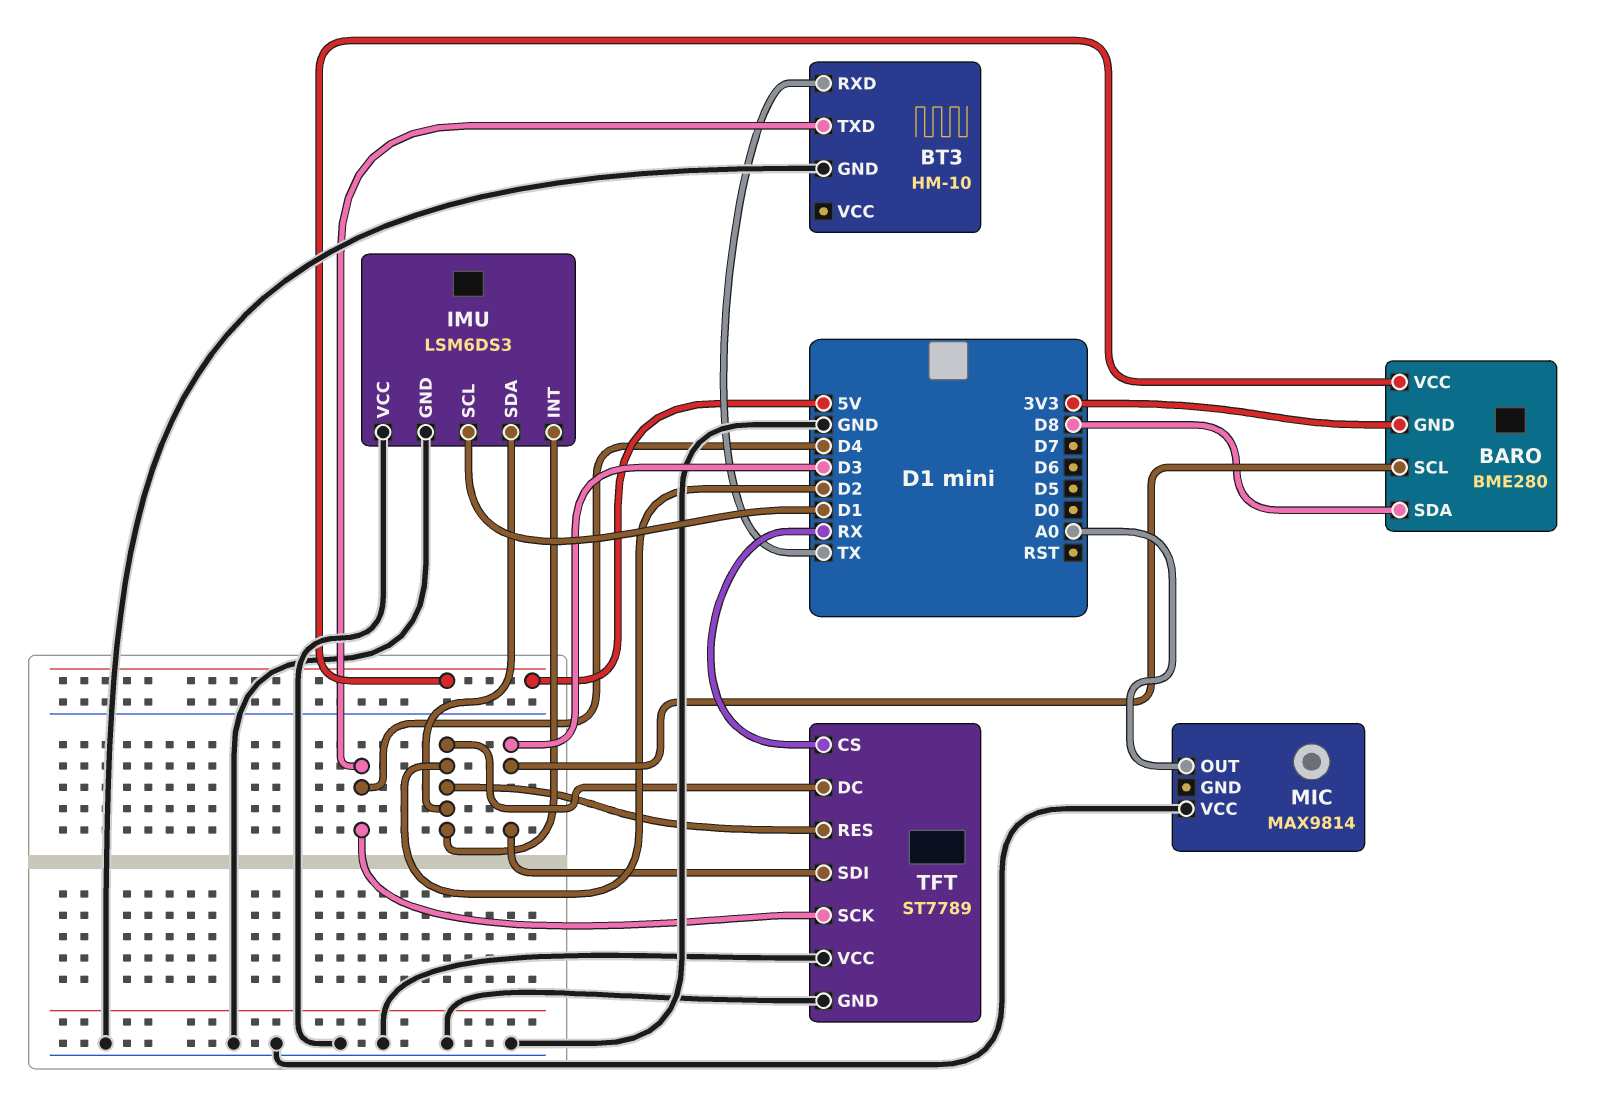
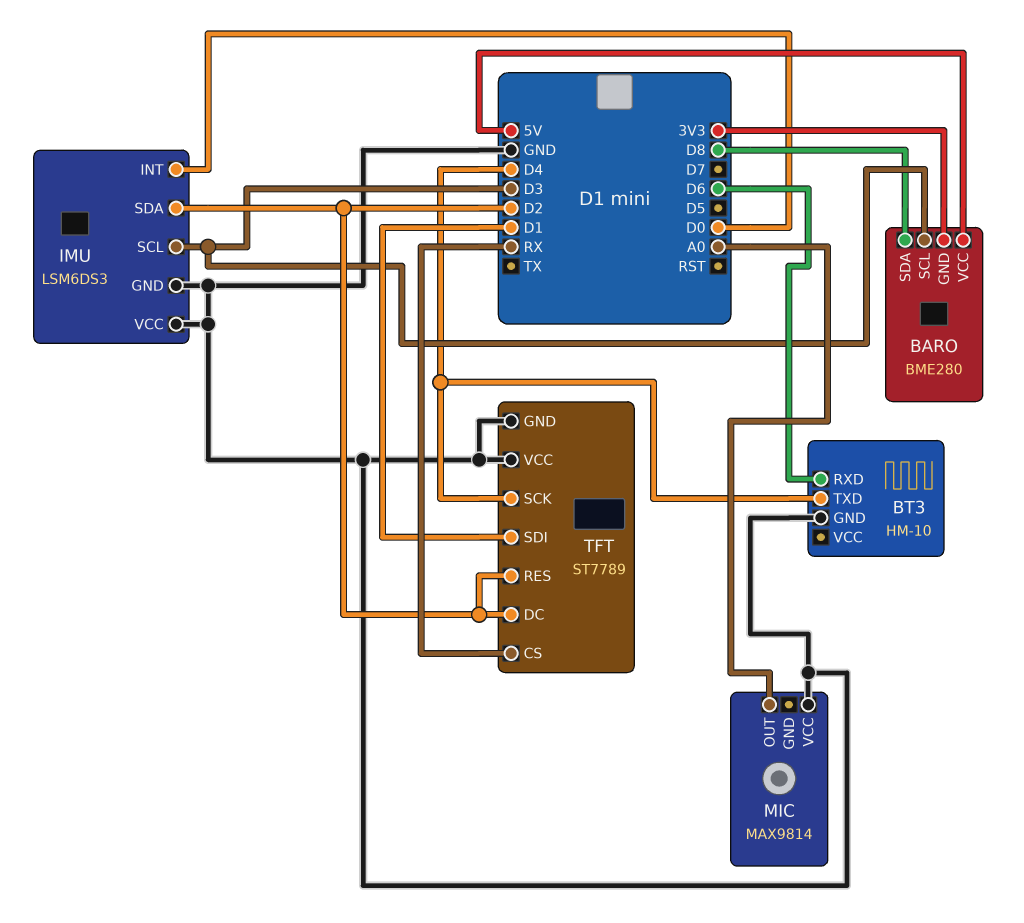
BT3 pin RXD: TX -> D6
IMU pin INT: D2 -> D0
IMU pin SCL: D1 -> D3
TFT pin SDI: D3 -> D1

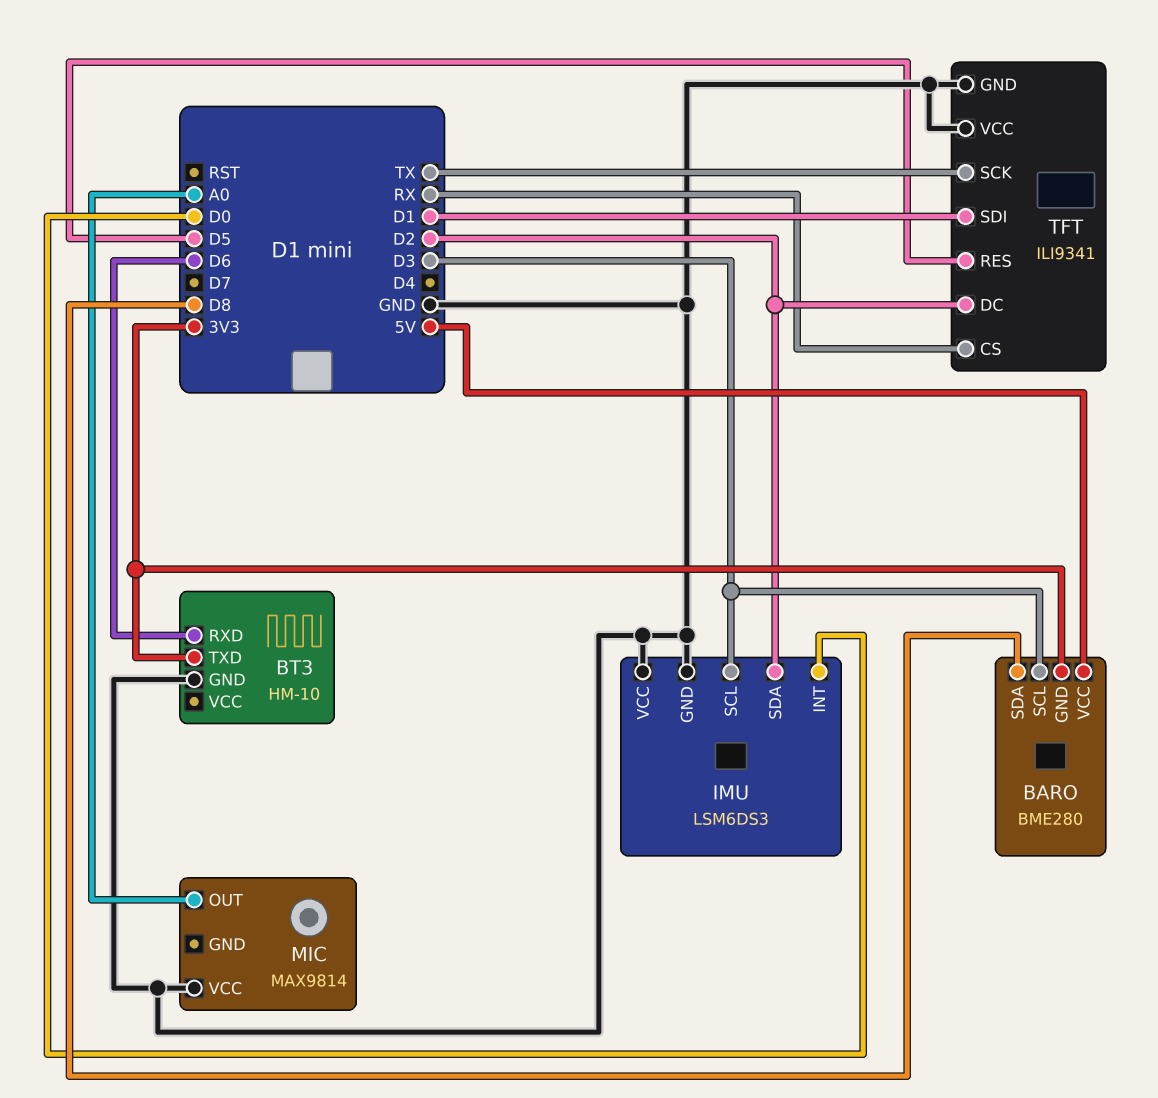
BT3 pin TXD: D4 -> 3V3
TFT: ST7789 -> ILI9341
TFT pin RES: D2 -> D5
TFT pin SCK: D4 -> TX

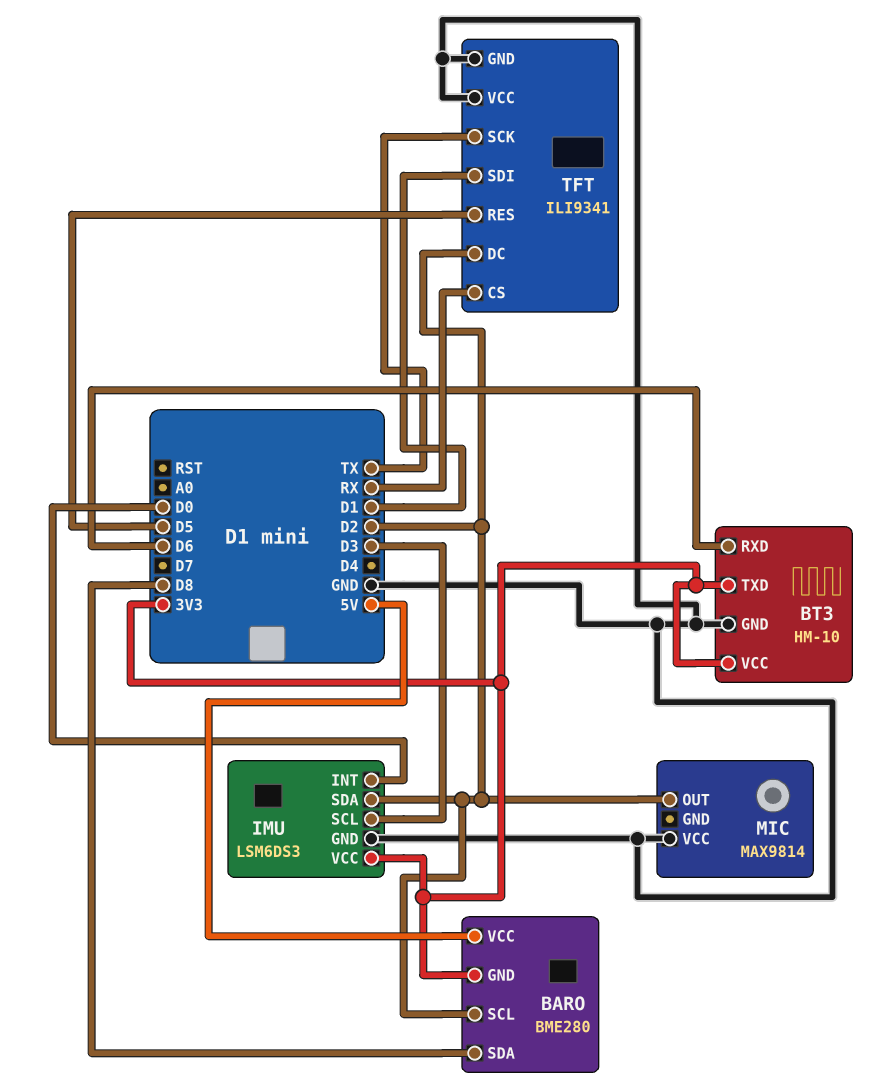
BARO pin SCL: D3 -> D2
BT3 pin VCC: none -> 3V3
IMU pin VCC: GND -> 3V3
MIC pin OUT: A0 -> D2

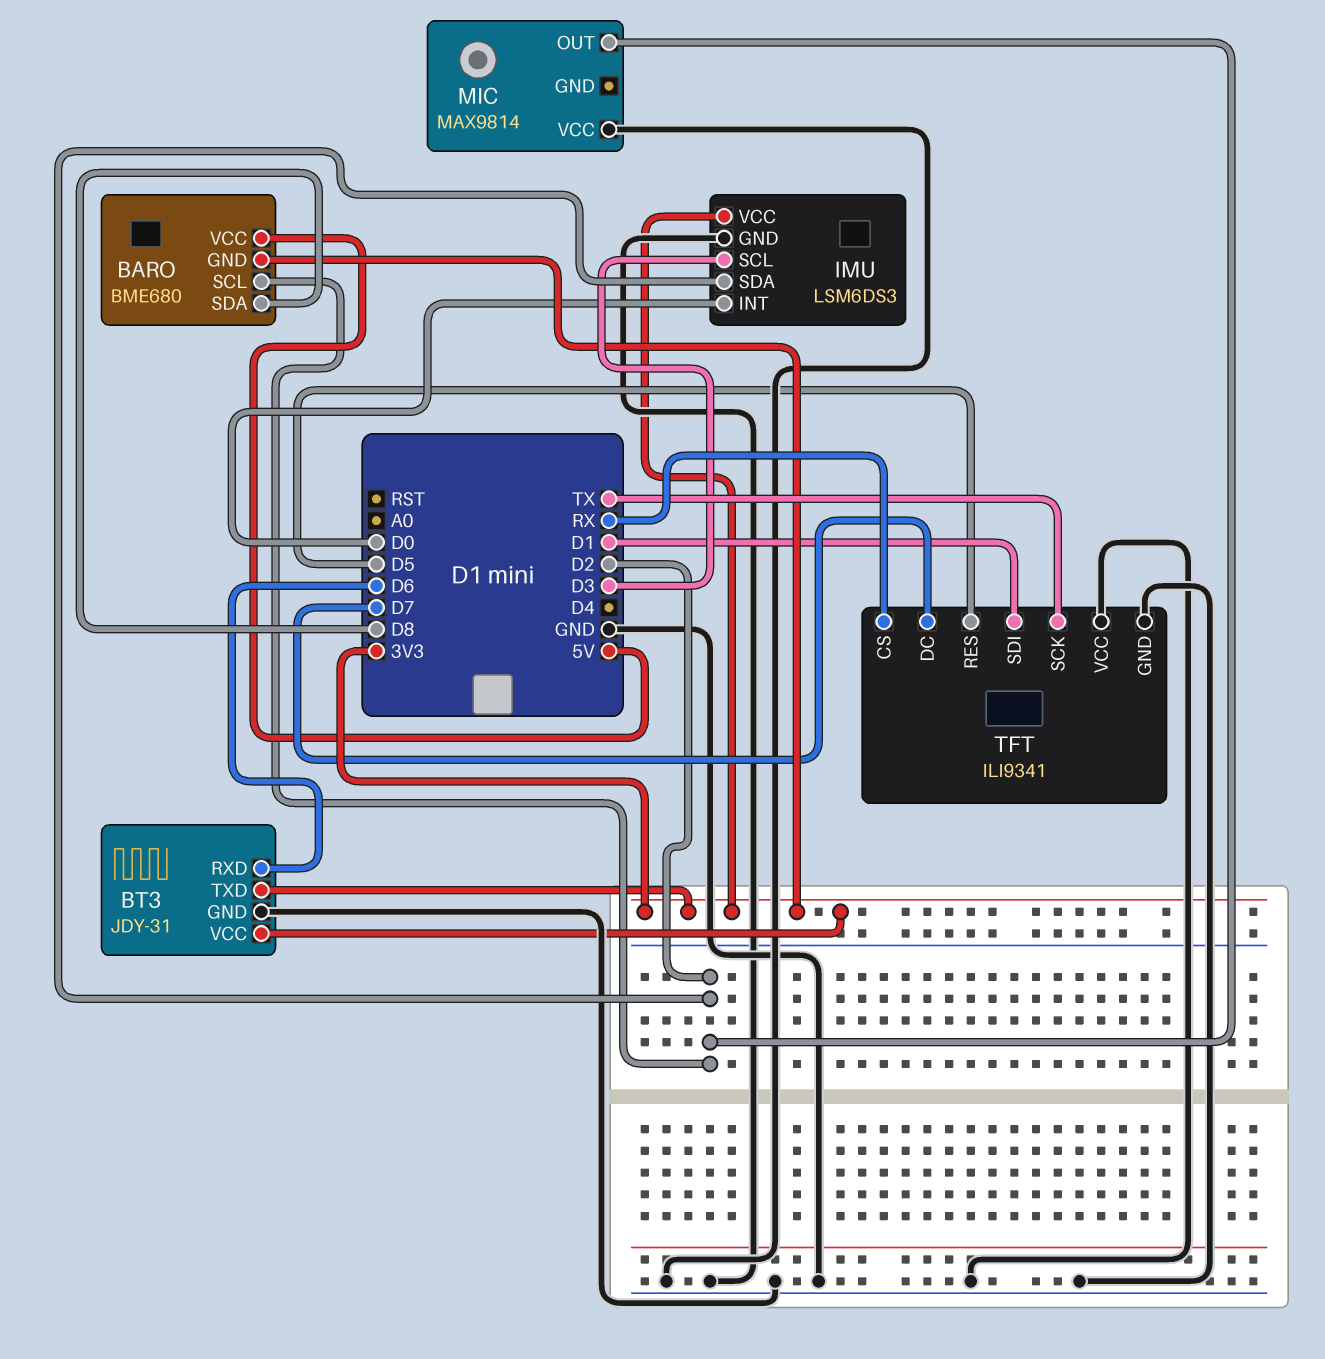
BARO: BME280 -> BME680
BT3: HM-10 -> JDY-31
TFT pin DC: D2 -> D7

